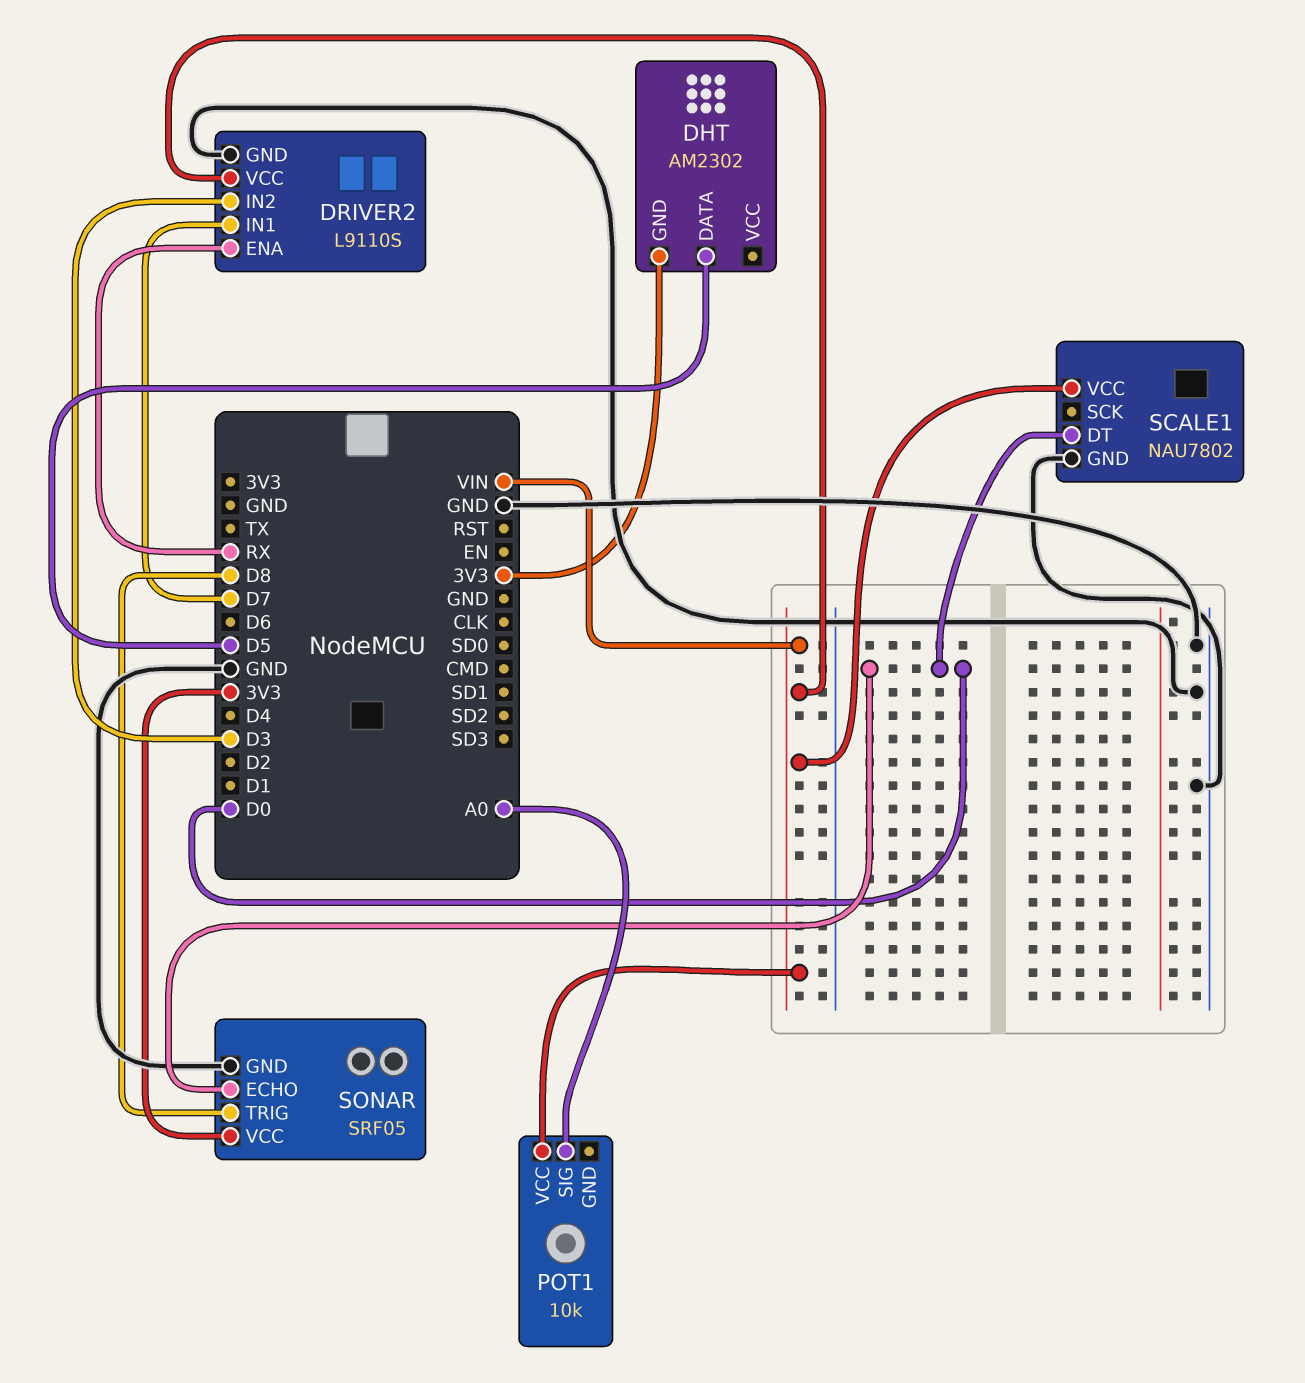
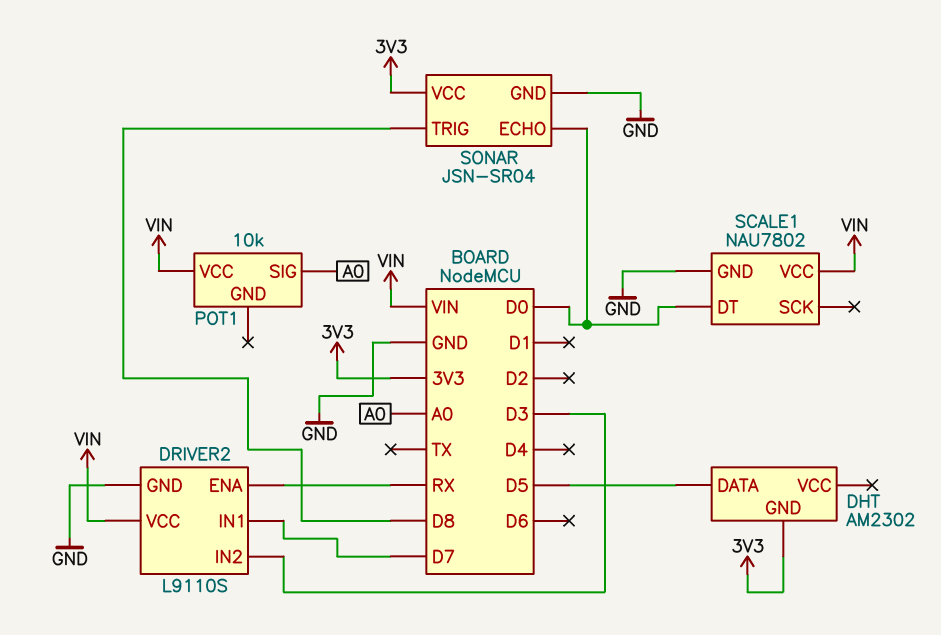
SONAR: SRF05 -> JSN-SR04

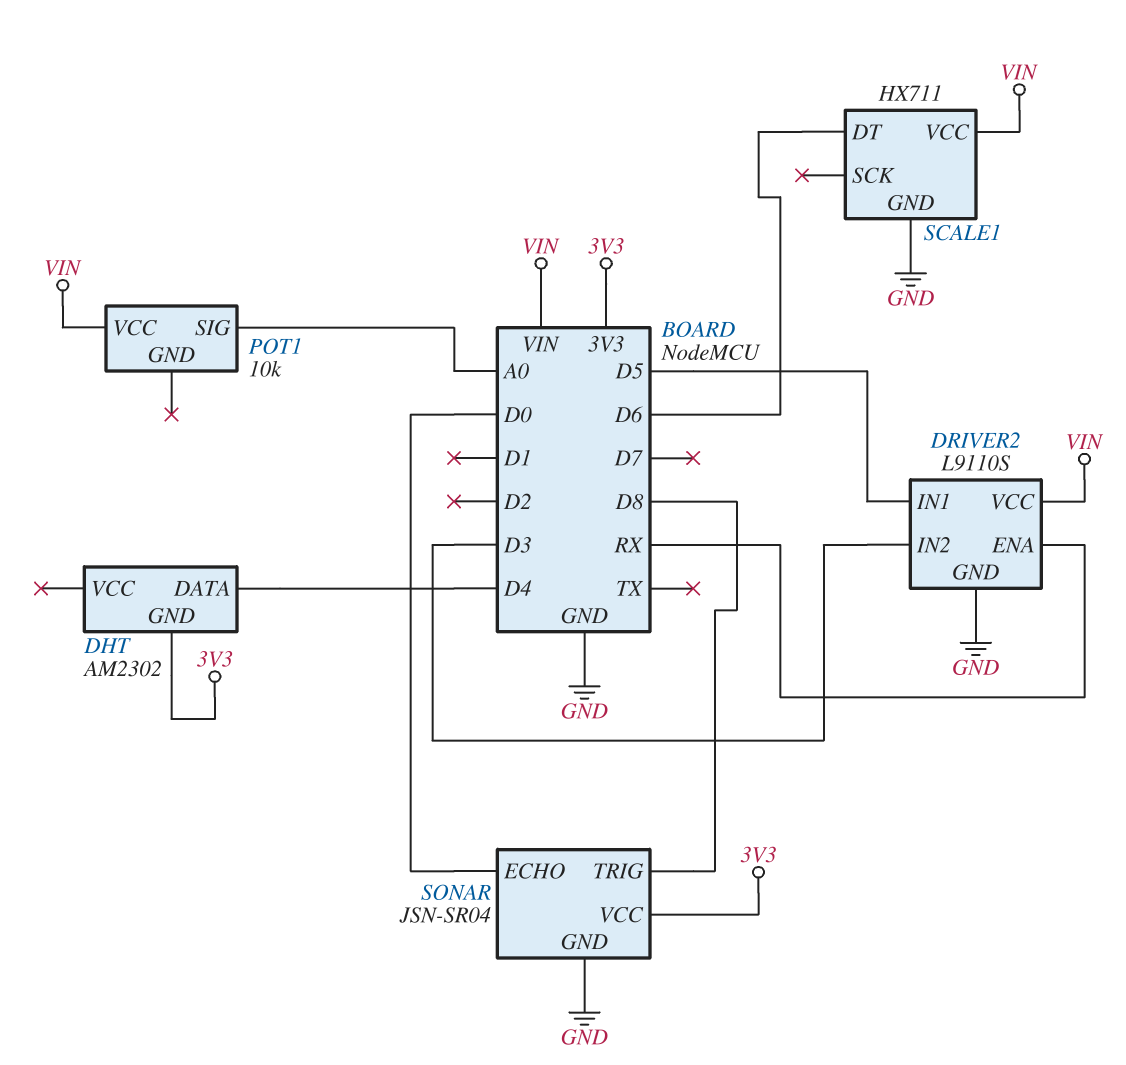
DHT pin DATA: D5 -> D4
DRIVER2 pin IN1: D7 -> D5
SCALE1: NAU7802 -> HX711
SCALE1 pin DT: D0 -> D6

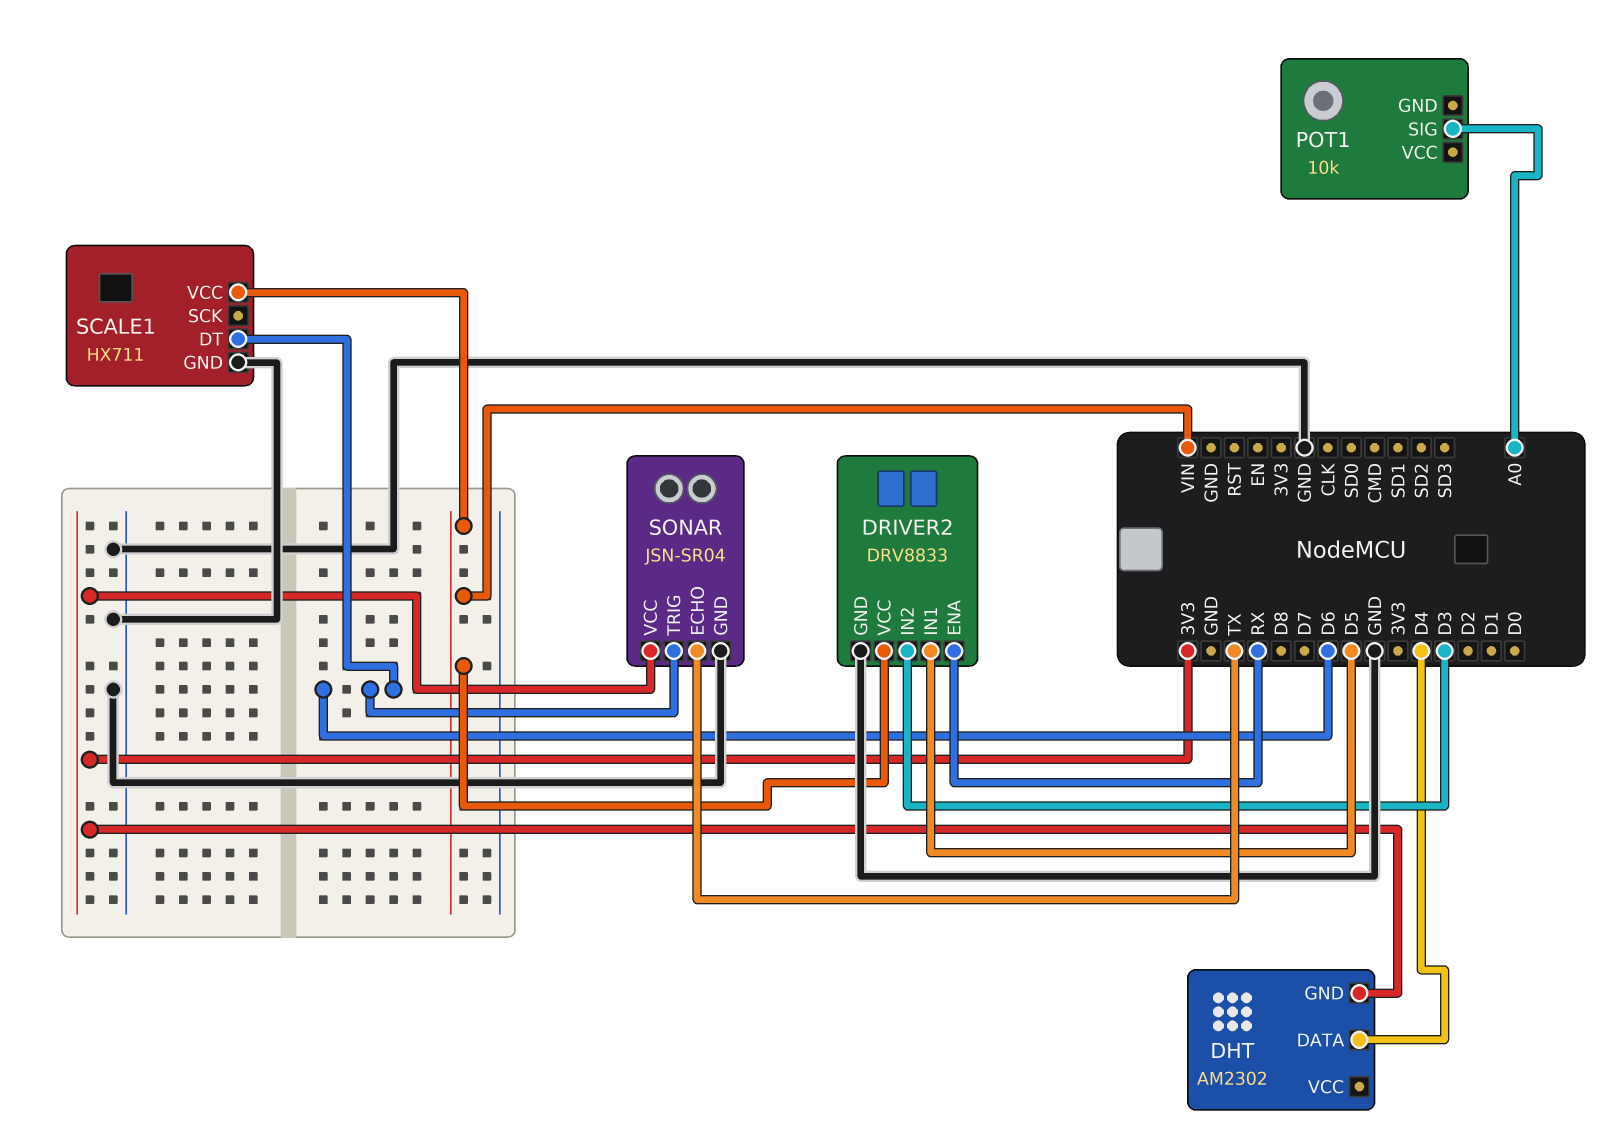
DRIVER2: L9110S -> DRV8833
POT1 pin VCC: VIN -> none
SONAR pin ECHO: D0 -> TX
SONAR pin TRIG: D8 -> D6

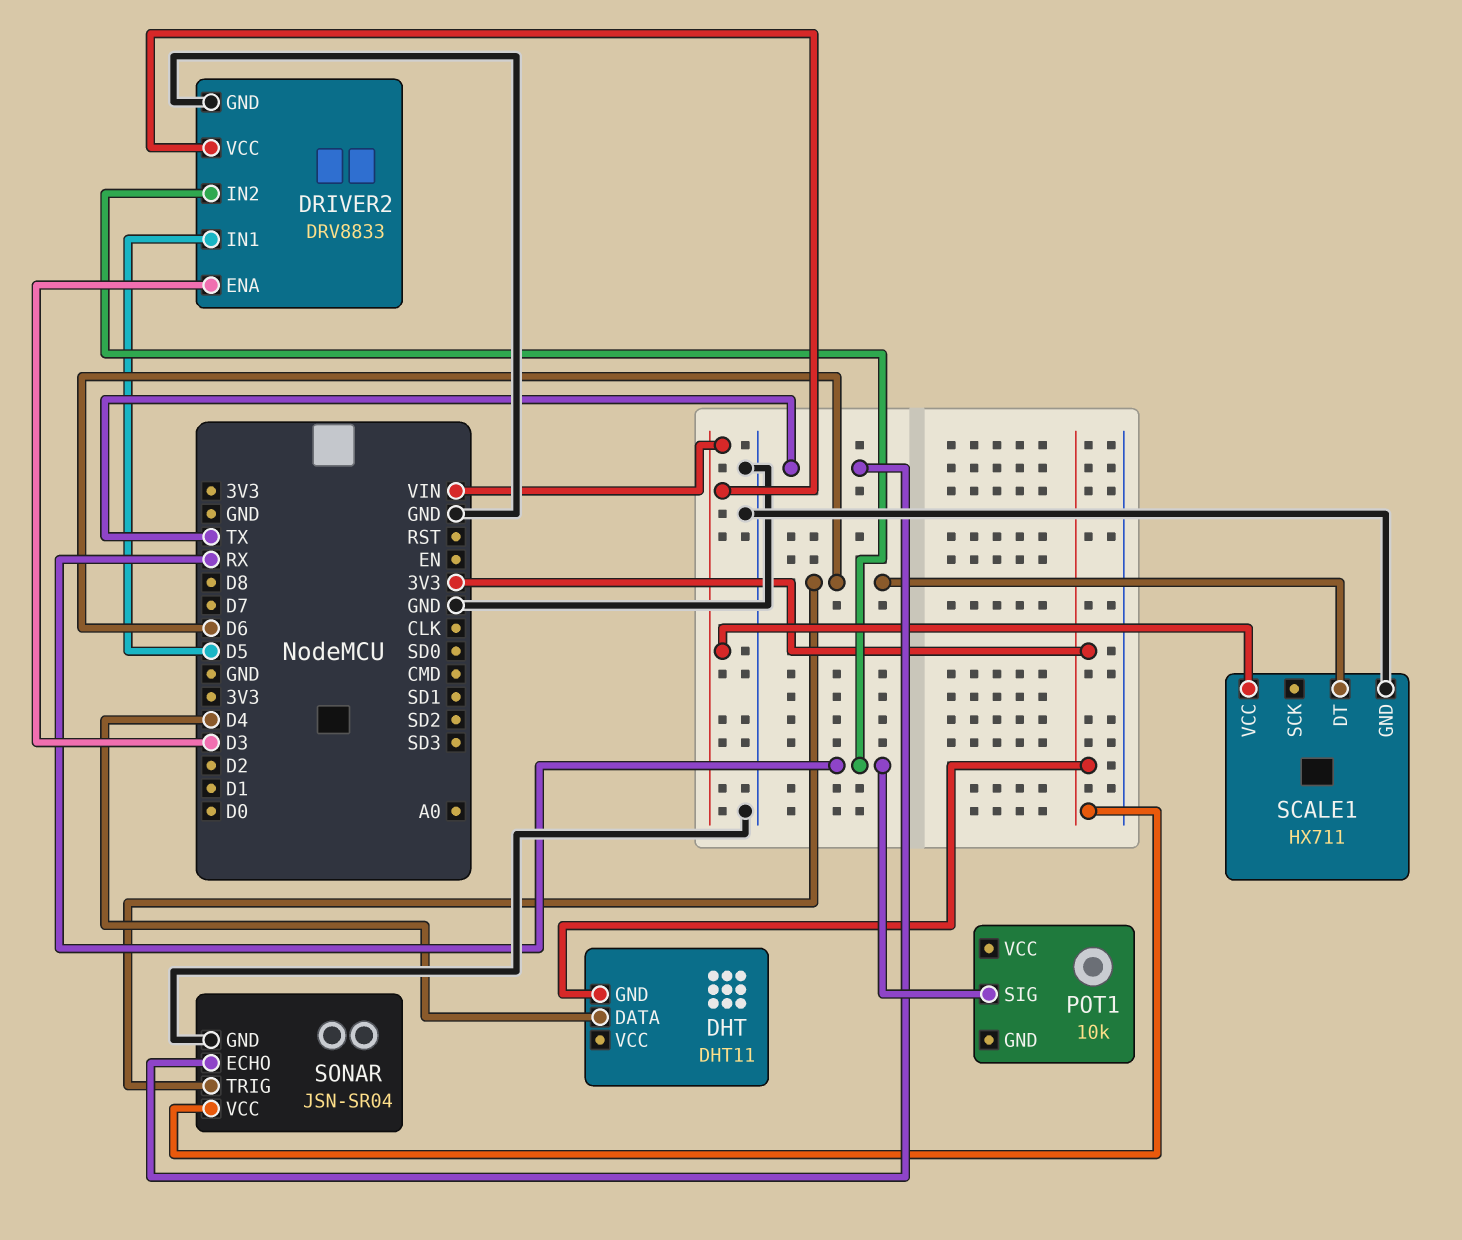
DHT: AM2302 -> DHT11
DRIVER2 pin ENA: RX -> D3
DRIVER2 pin IN2: D3 -> RX
POT1 pin SIG: A0 -> RX

